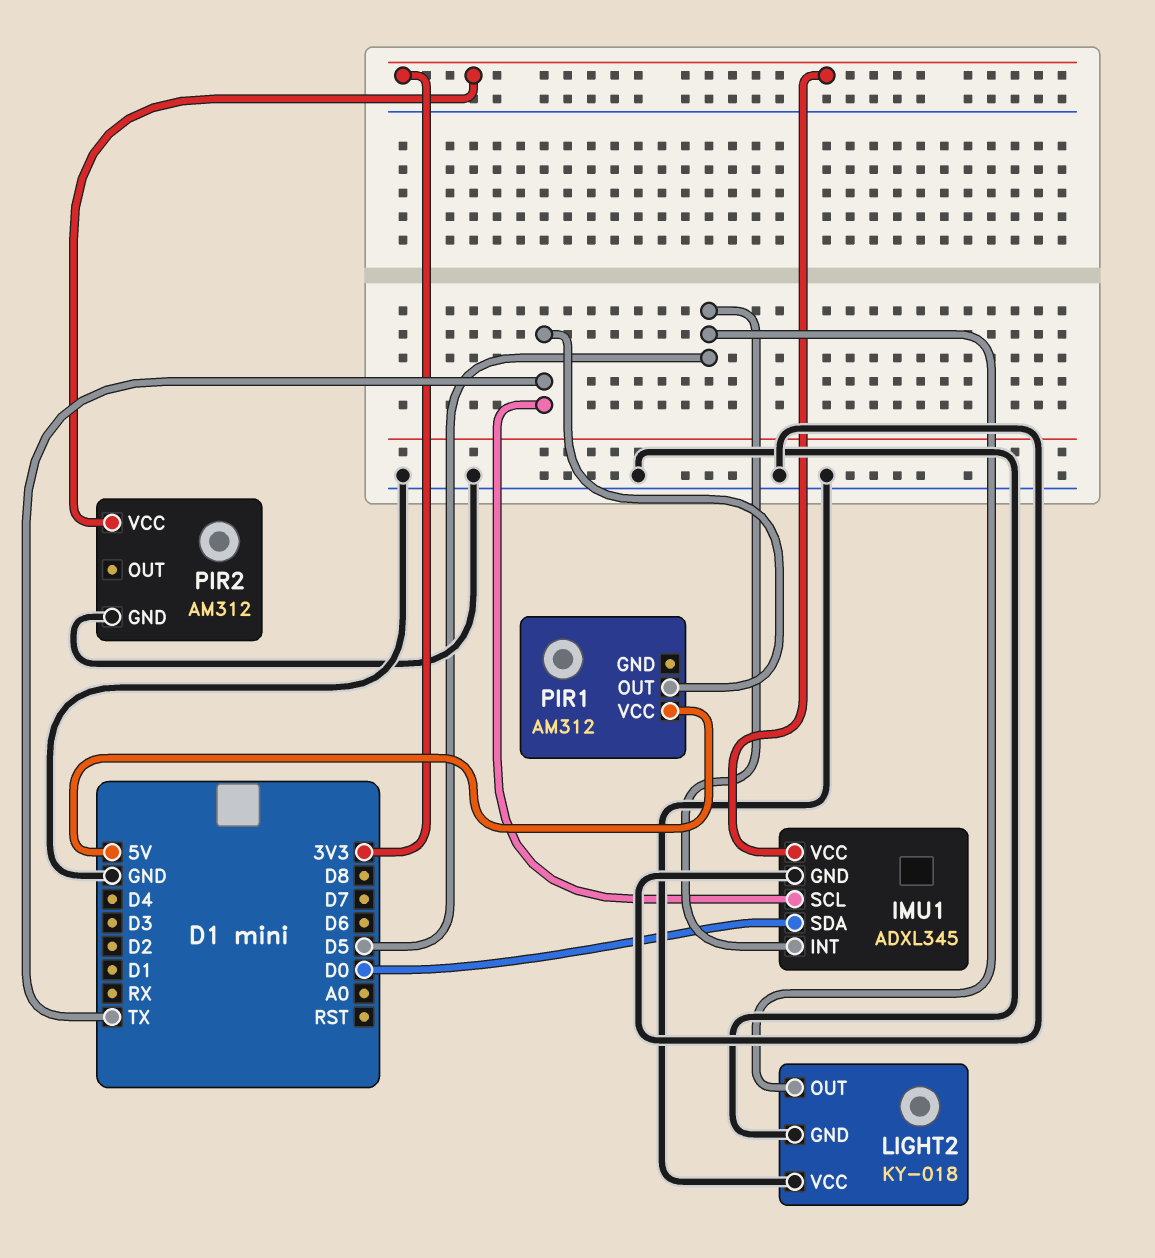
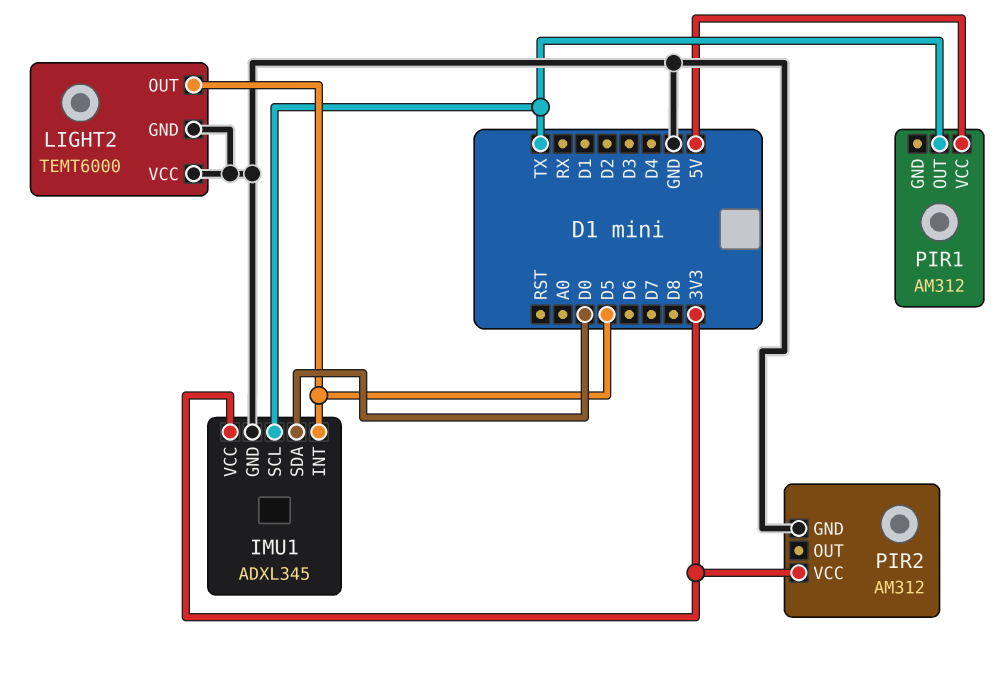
LIGHT2: KY-018 -> TEMT6000

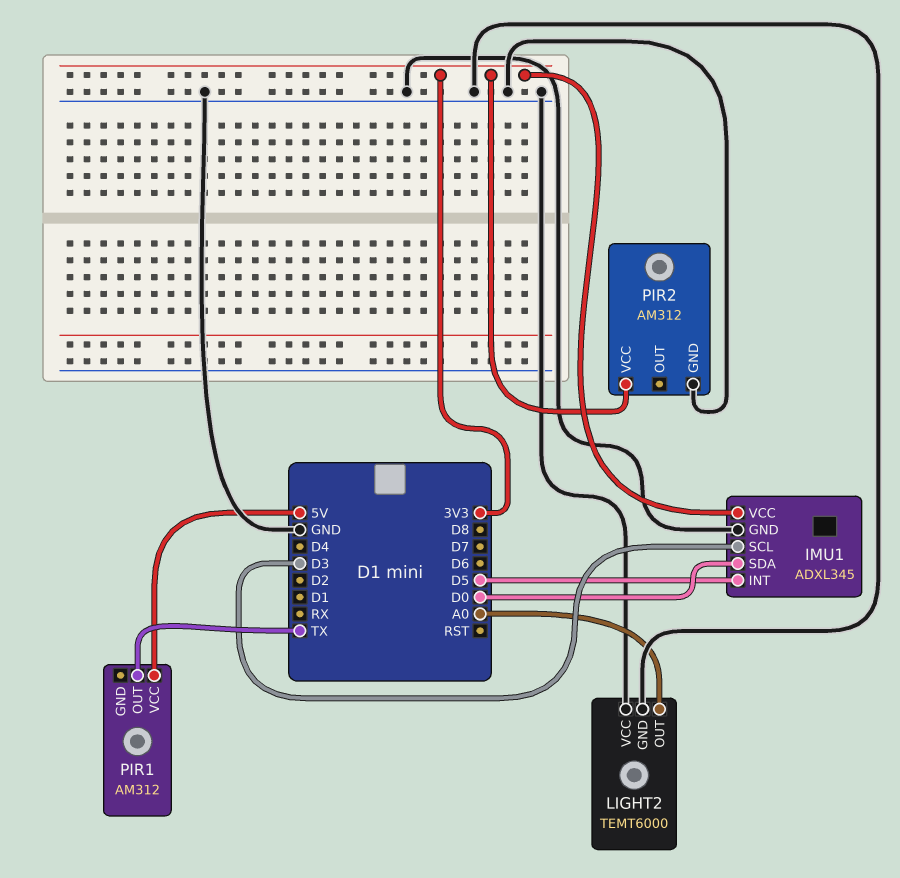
IMU1 pin SCL: TX -> D3
LIGHT2 pin OUT: D5 -> A0

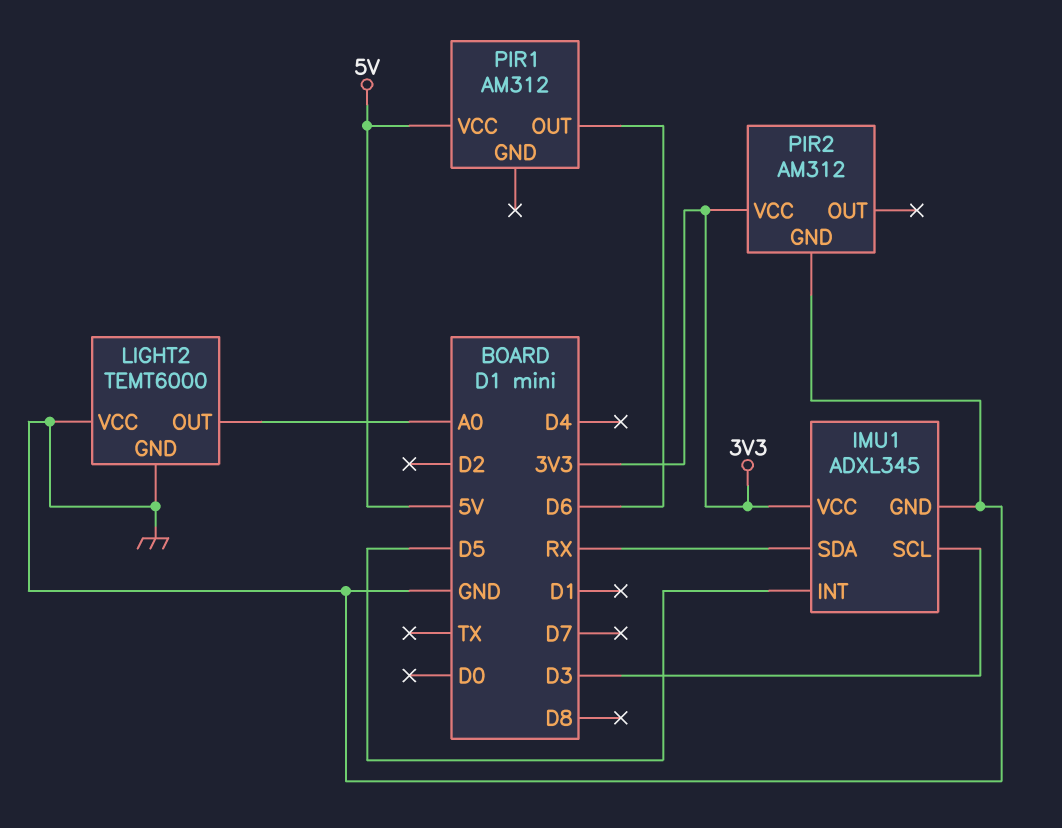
IMU1 pin SDA: D0 -> RX
PIR1 pin OUT: TX -> D6

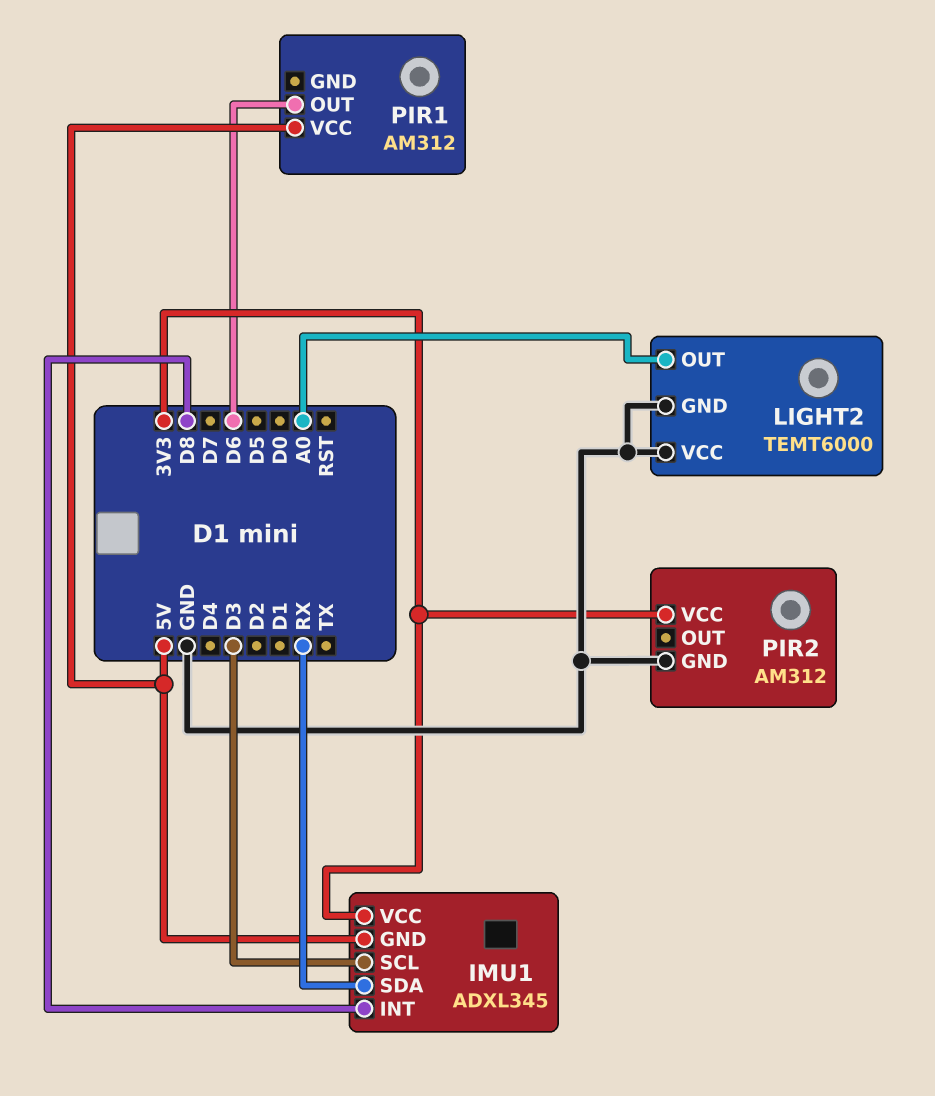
IMU1 pin GND: GND -> 5V
IMU1 pin INT: D5 -> D8

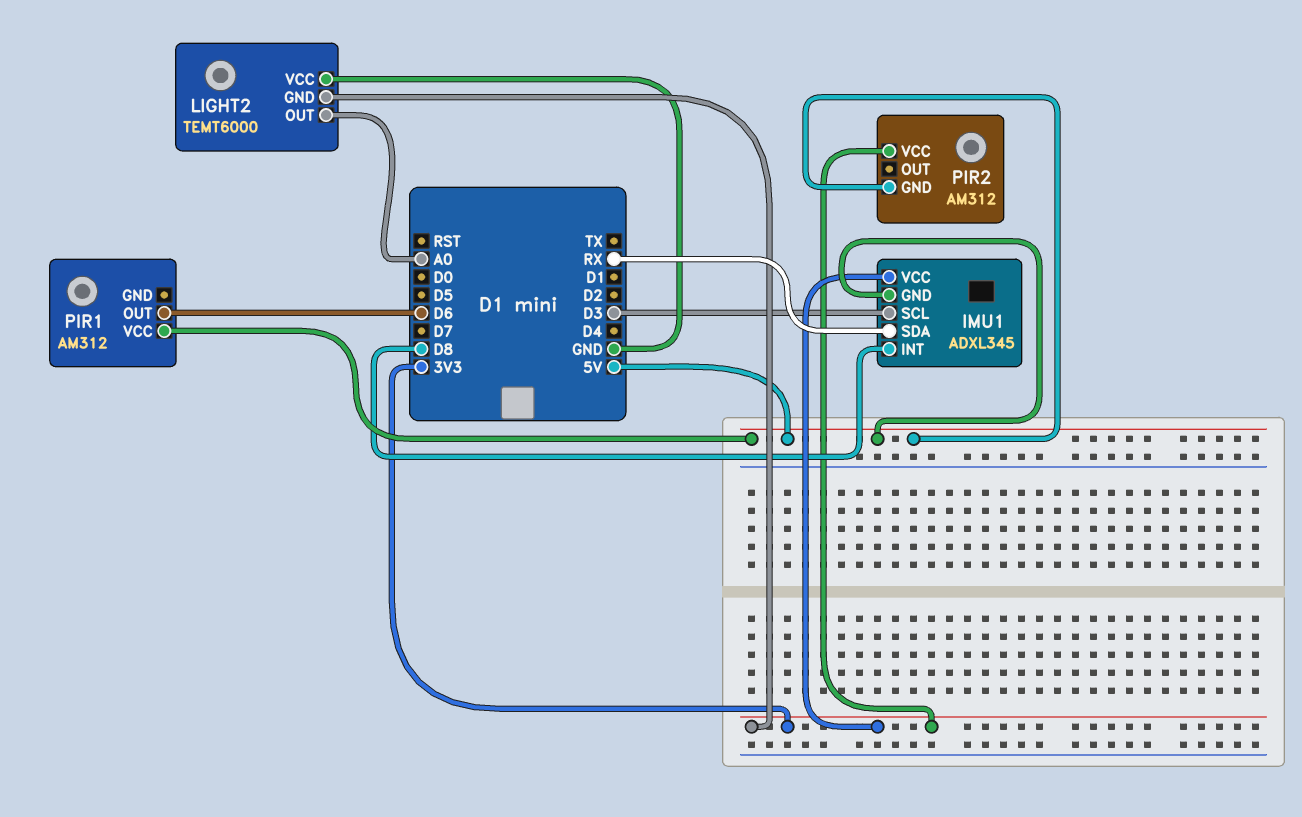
LIGHT2 pin GND: GND -> 3V3
PIR2 pin GND: GND -> 5V

